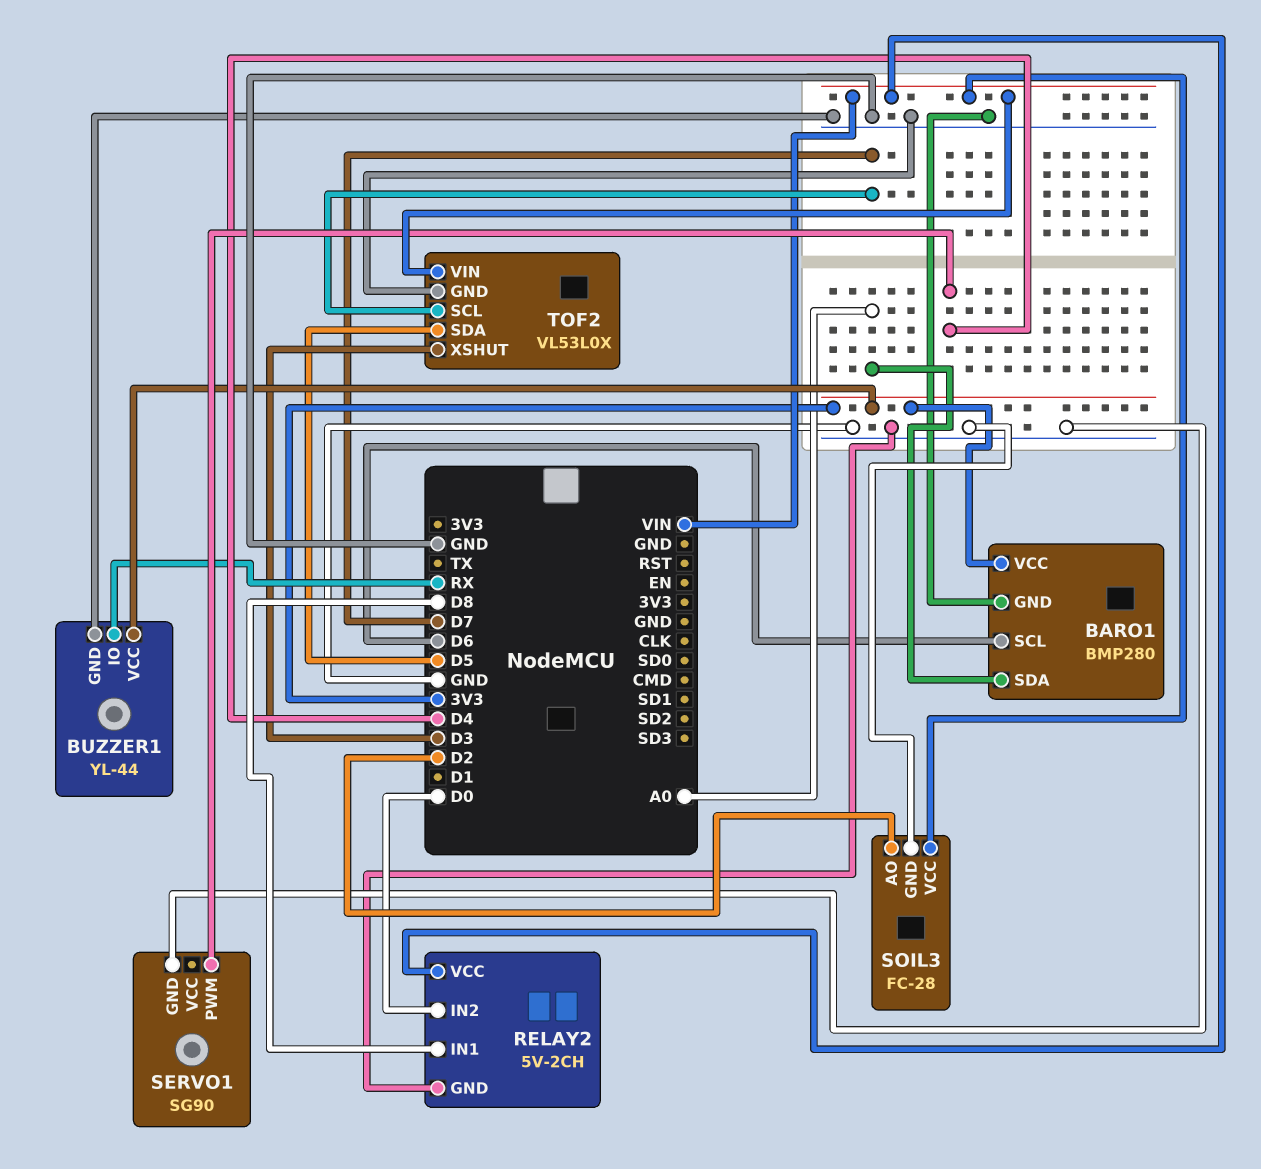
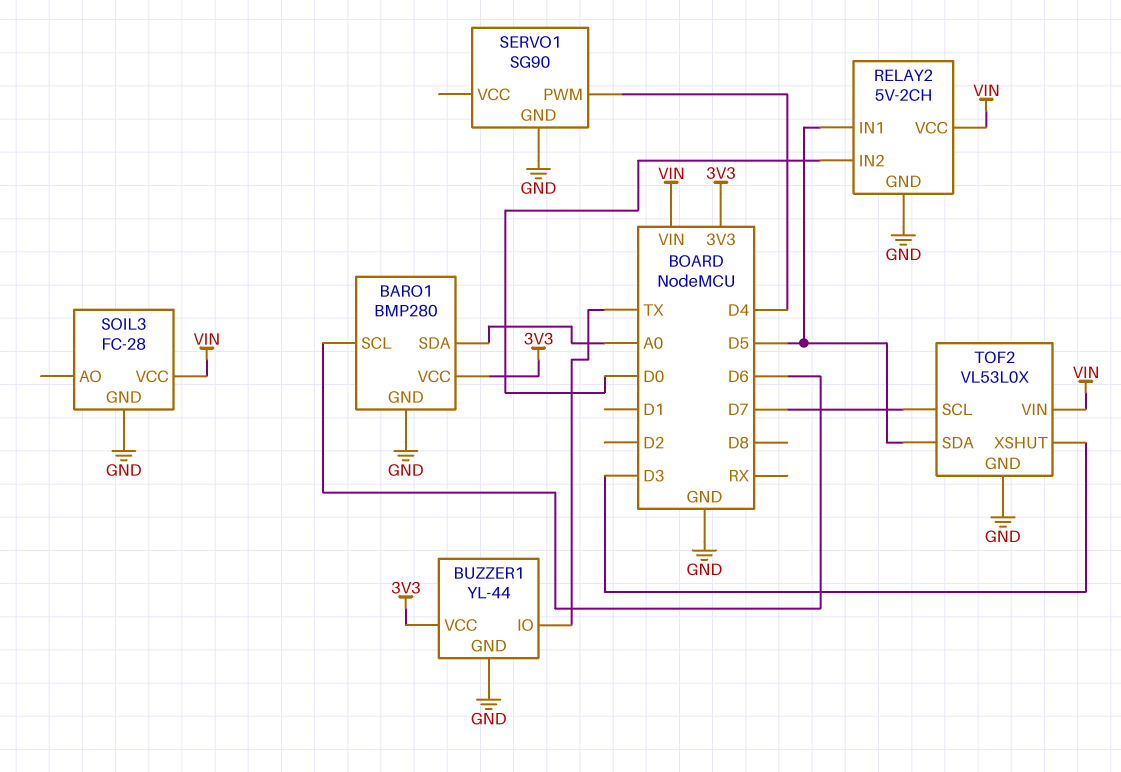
BUZZER1 pin IO: RX -> TX
RELAY2 pin IN1: D8 -> D5
SOIL3 pin AO: D2 -> none

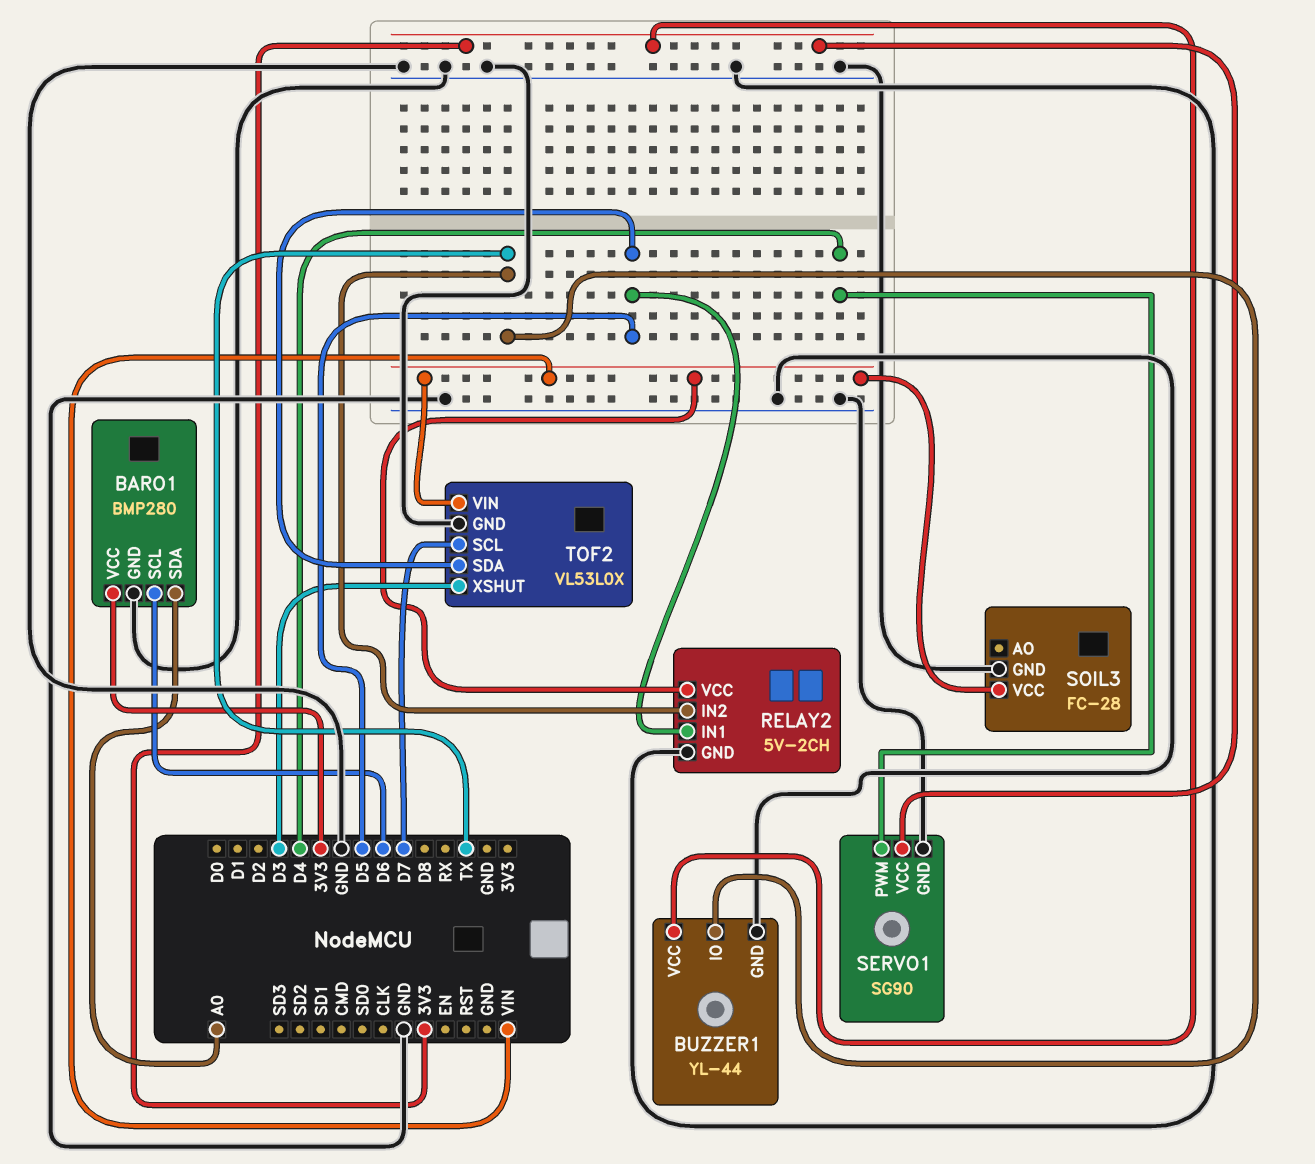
RELAY2 pin IN2: D0 -> TX
SERVO1 pin VCC: none -> 3V3

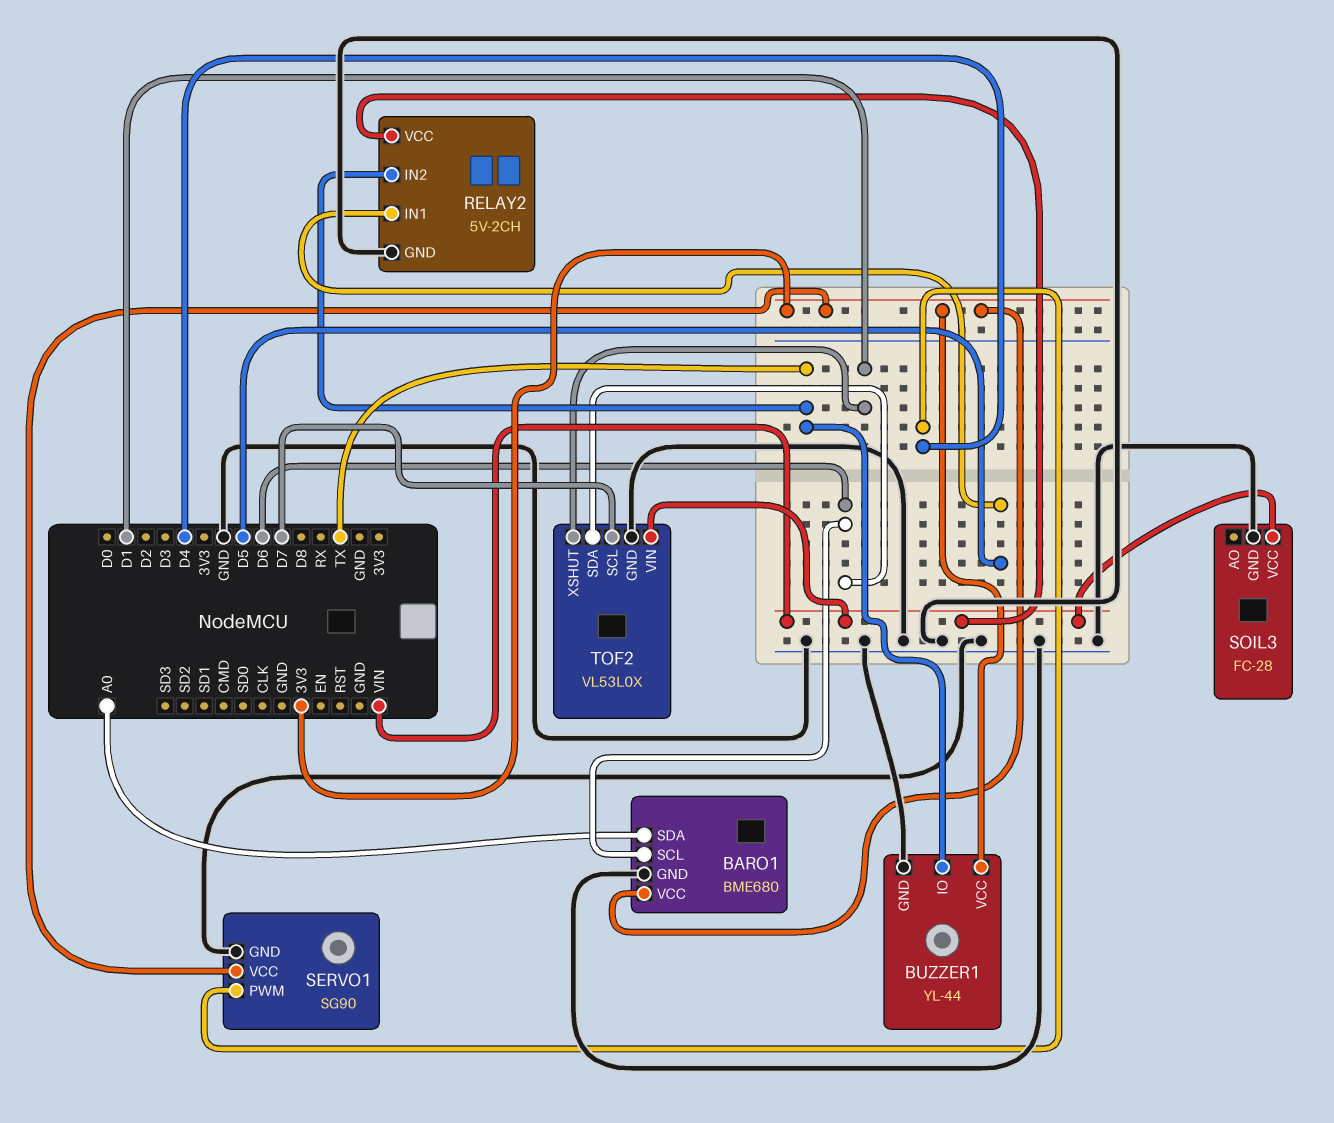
BARO1: BMP280 -> BME680
TOF2 pin SDA: D5 -> D6
TOF2 pin XSHUT: D3 -> D1

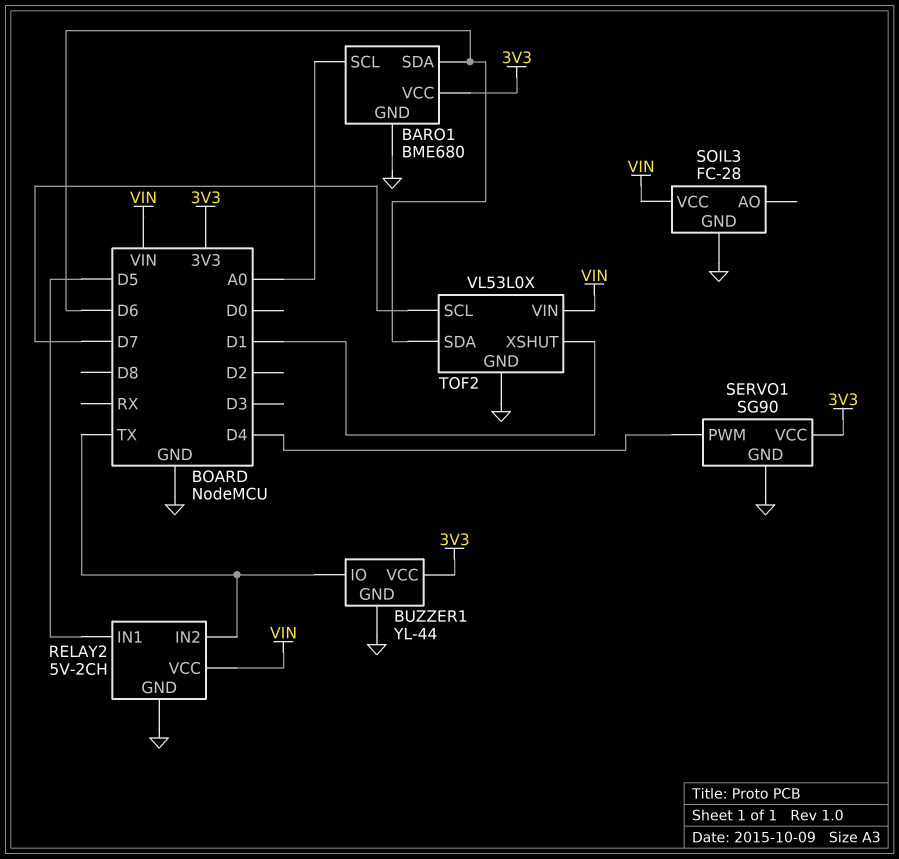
BARO1 pin SCL: D6 -> A0
BARO1 pin SDA: A0 -> D6

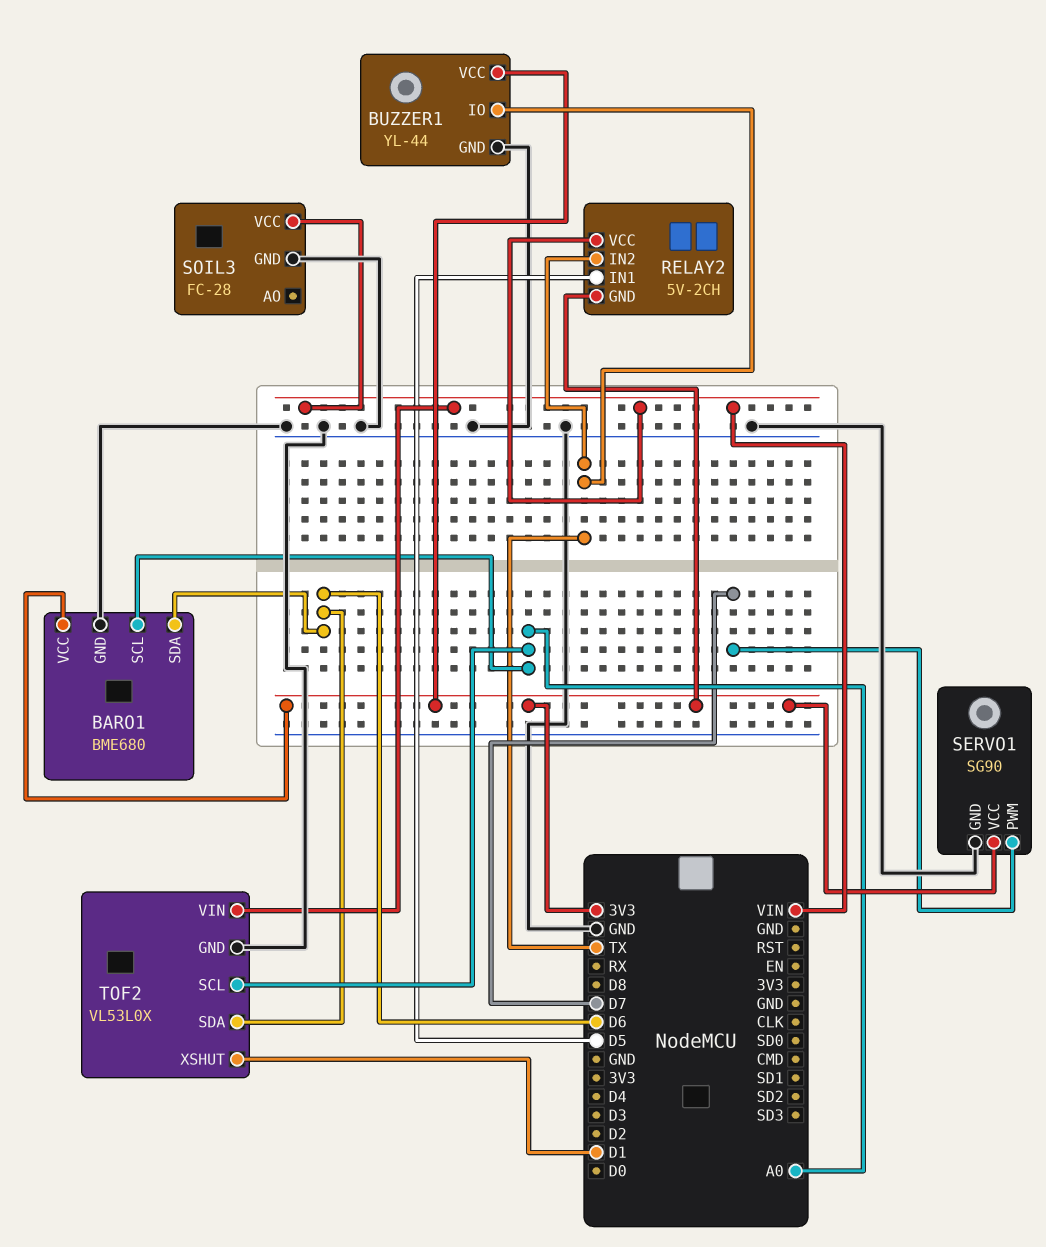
RELAY2 pin GND: GND -> 3V3
SERVO1 pin PWM: D4 -> D7
TOF2 pin SCL: D7 -> A0

